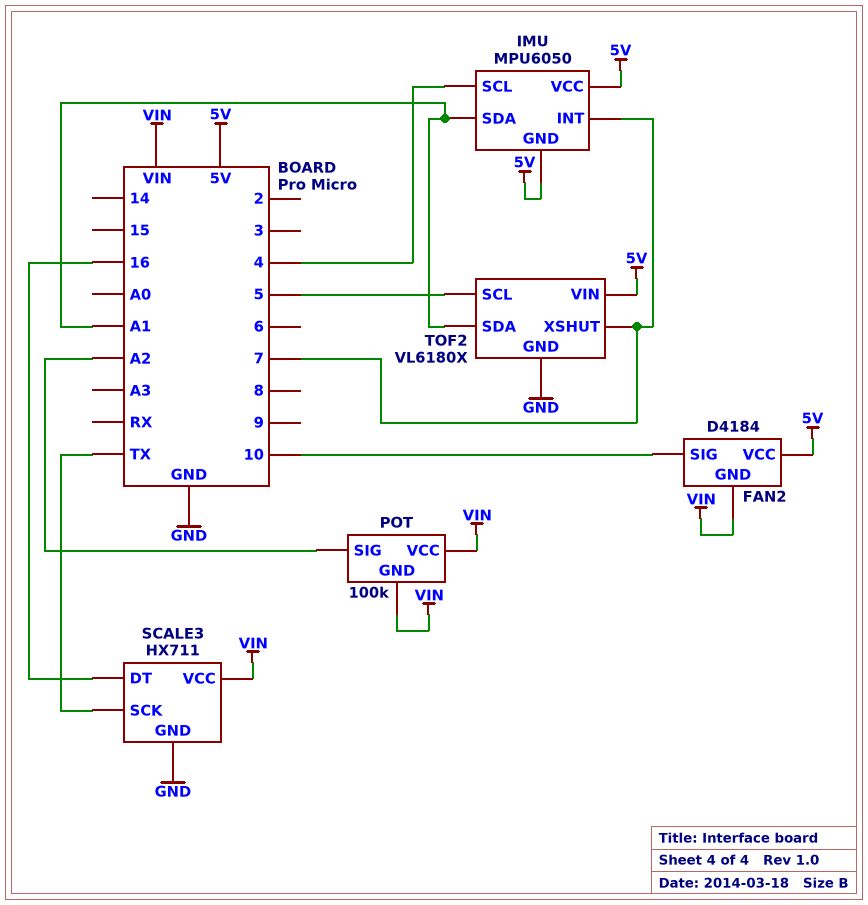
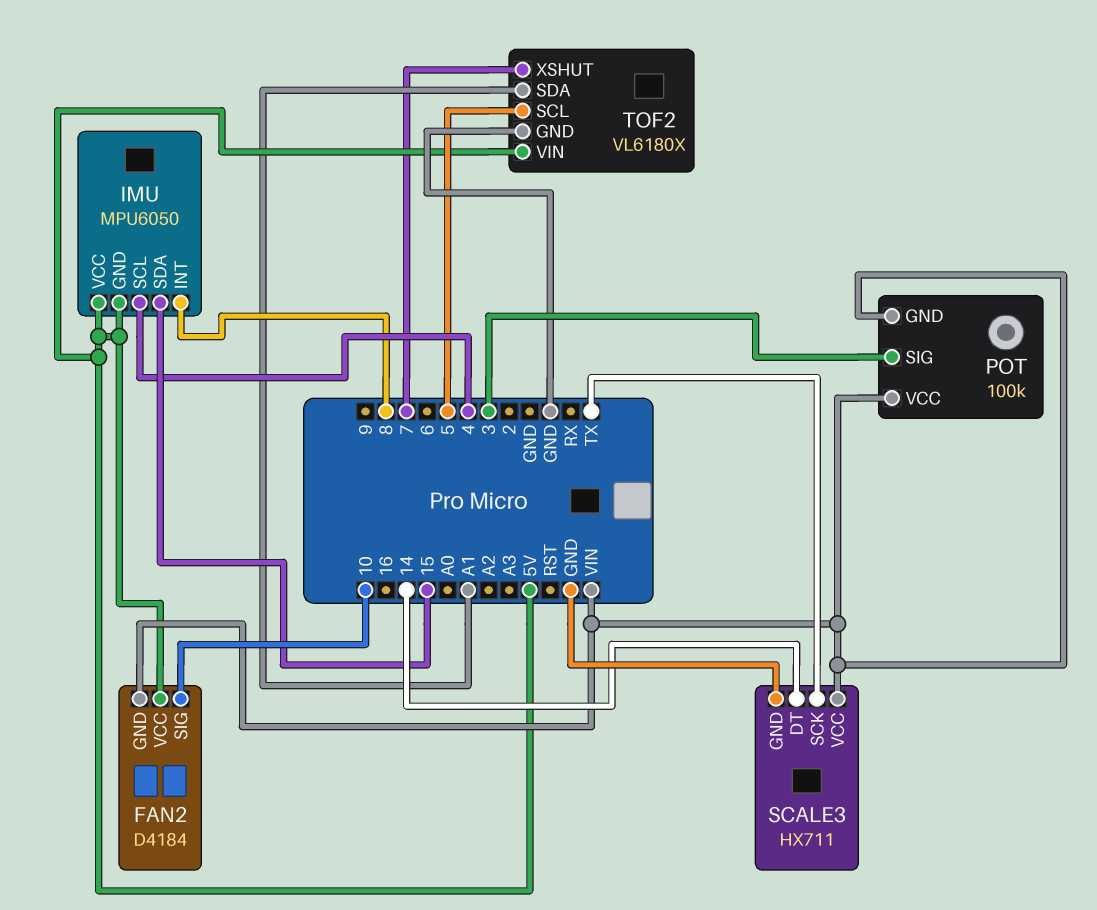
IMU pin INT: 7 -> 8
IMU pin SDA: A1 -> 15
POT pin SIG: A2 -> 3
SCALE3 pin DT: 16 -> 14

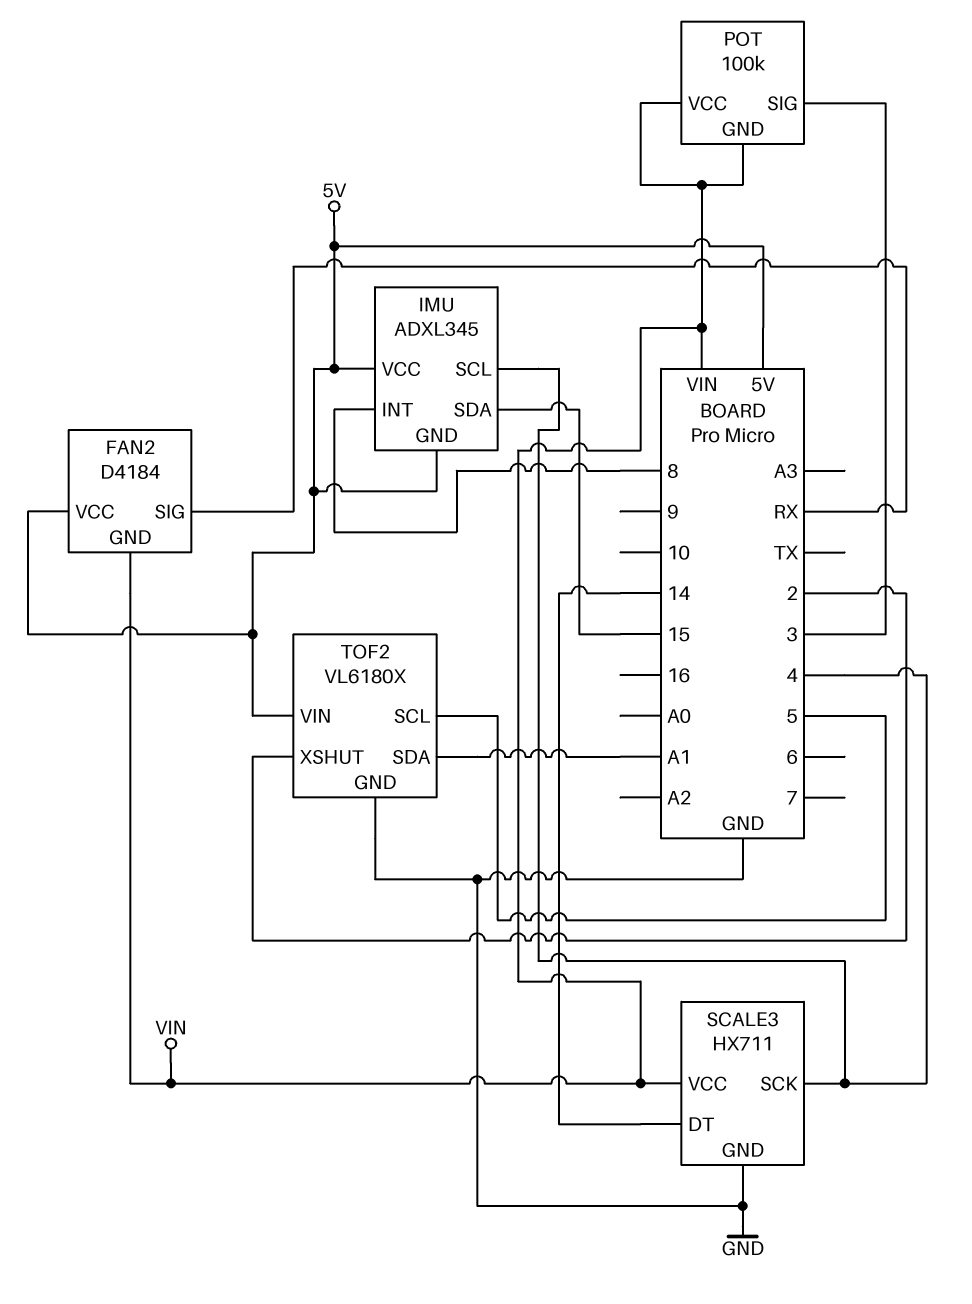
FAN2 pin SIG: 10 -> RX
IMU: MPU6050 -> ADXL345
SCALE3 pin SCK: TX -> 4
TOF2 pin XSHUT: 7 -> 2

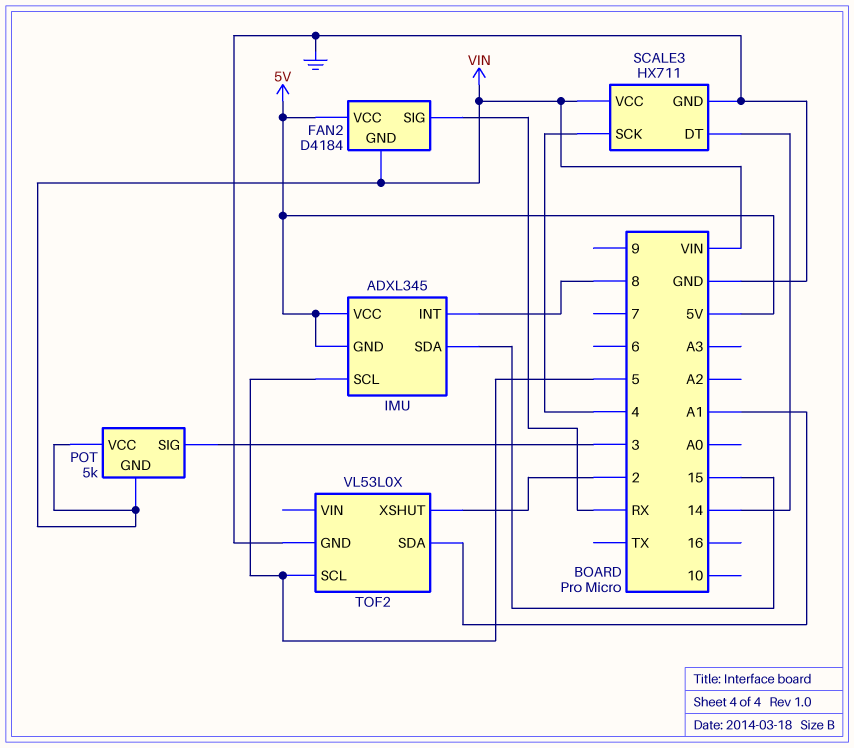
IMU pin SCL: 4 -> 5
POT: 100k -> 5k
TOF2: VL6180X -> VL53L0X
TOF2 pin VIN: 5V -> none

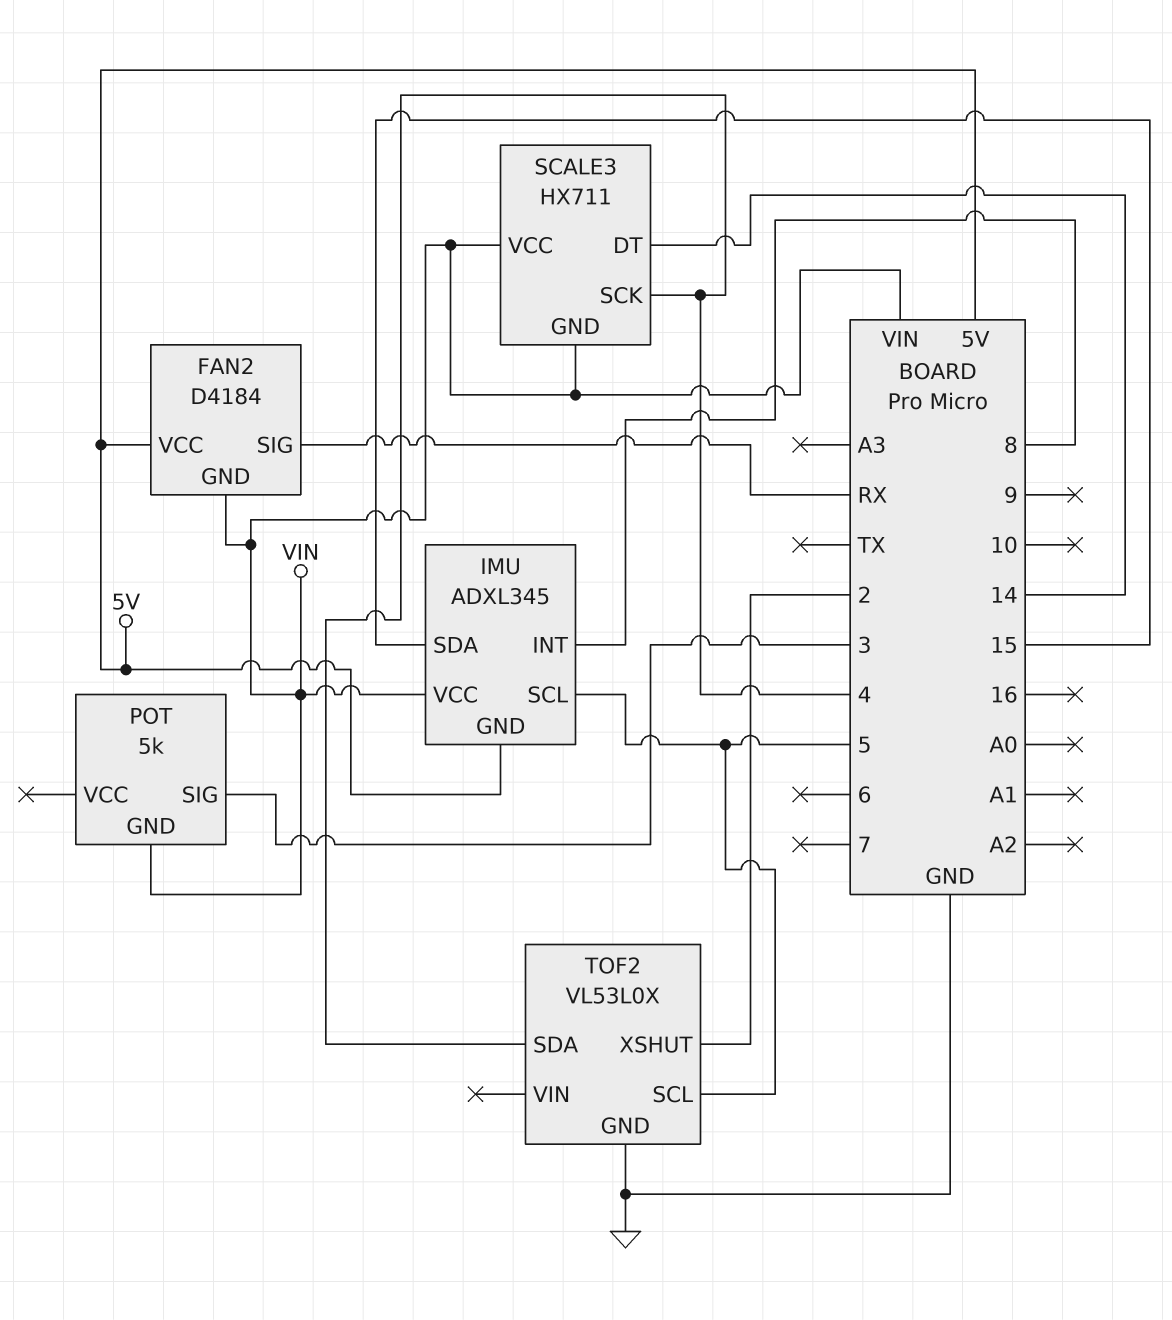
IMU pin VCC: 5V -> VIN
POT pin VCC: VIN -> none
SCALE3 pin GND: GND -> VIN
TOF2 pin SDA: A1 -> 4

